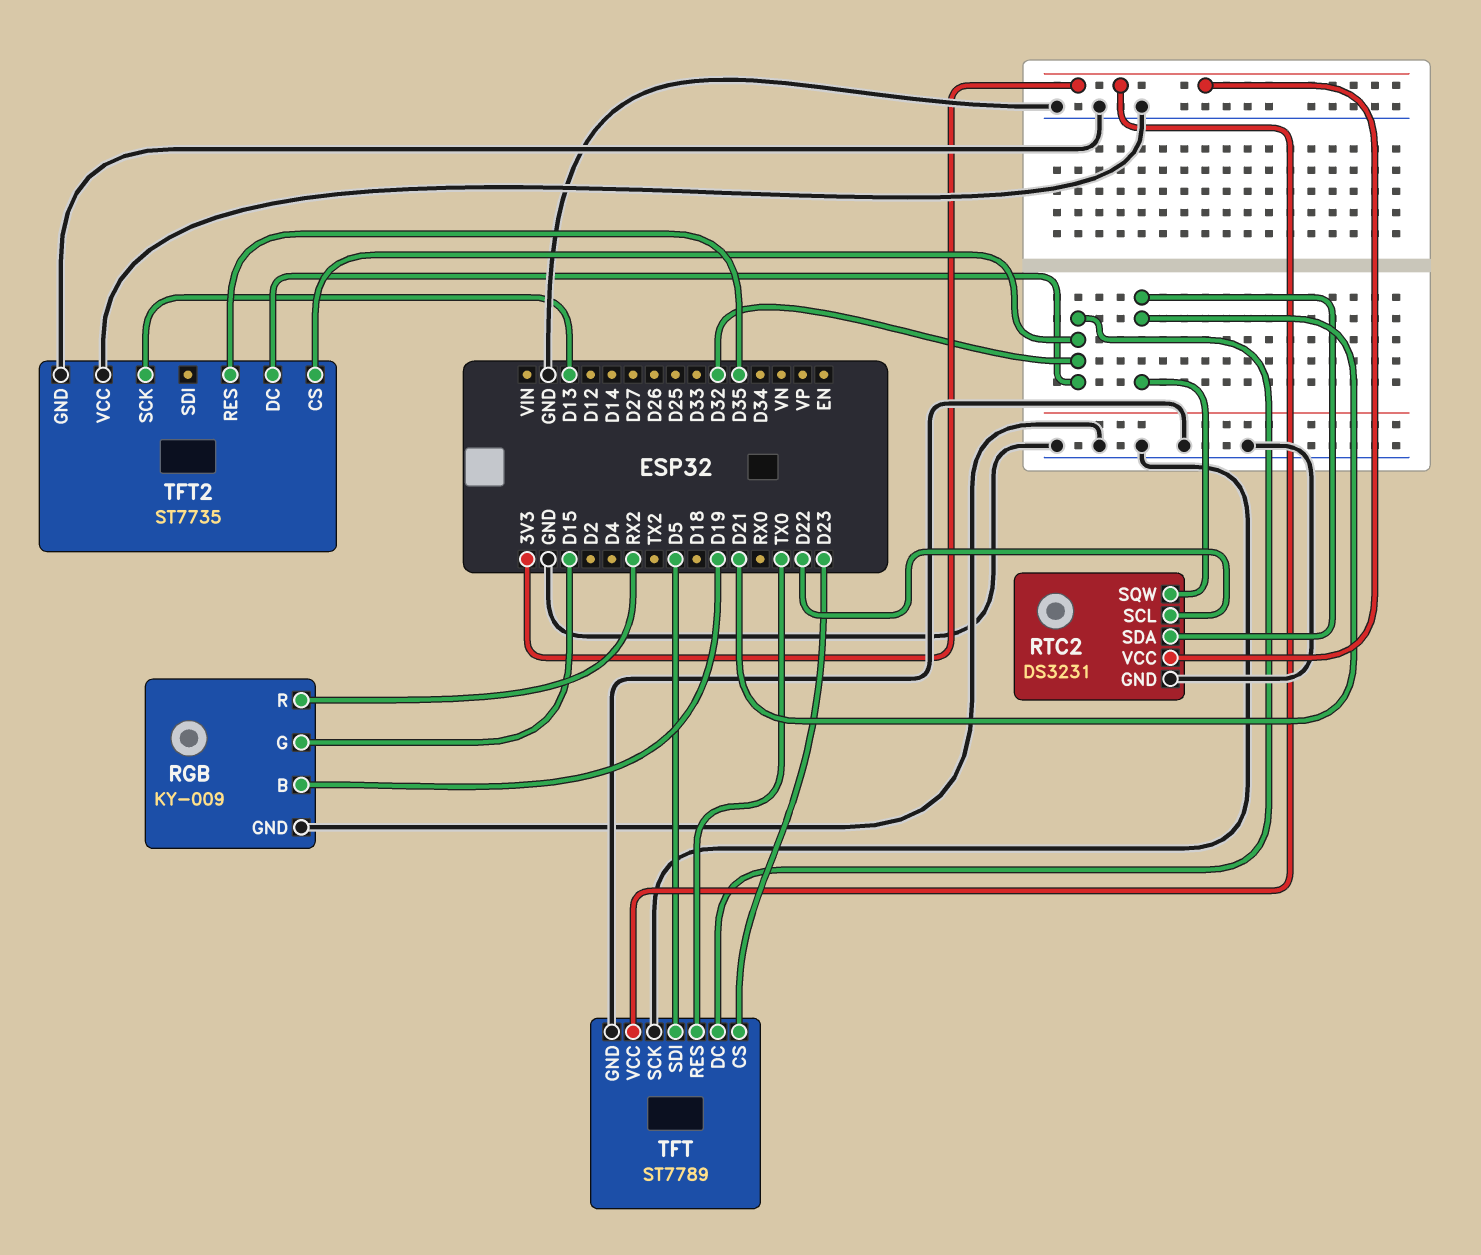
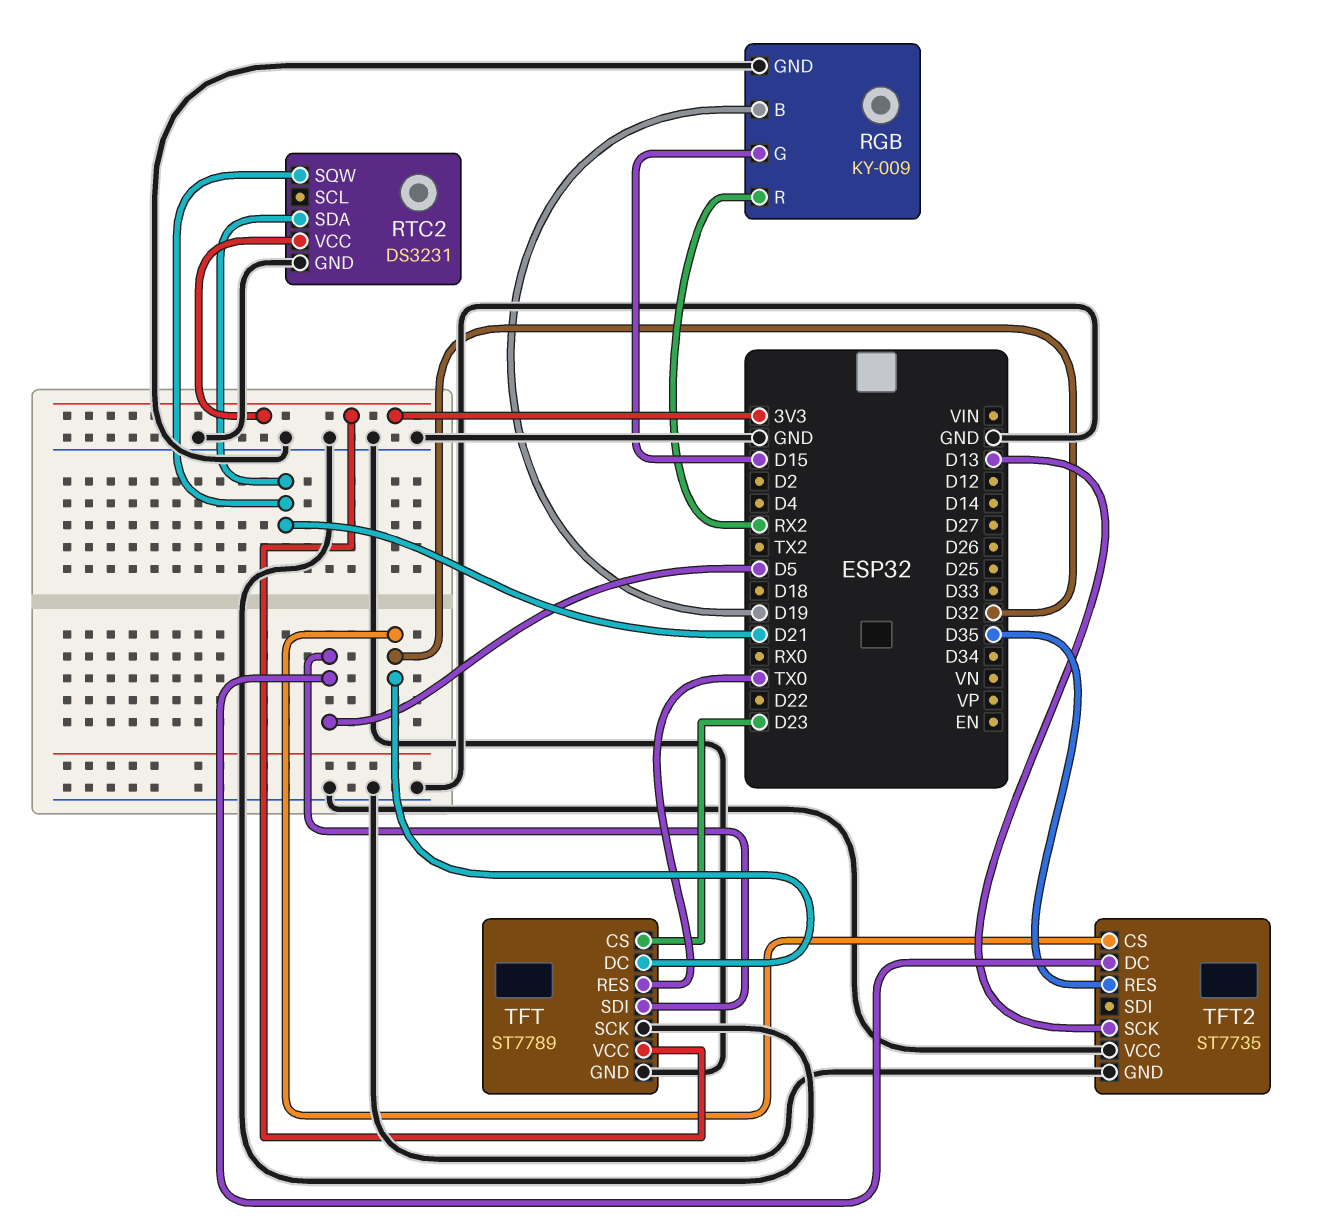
RTC2 pin SCL: D22 -> none
TFT2 pin DC: D32 -> D5

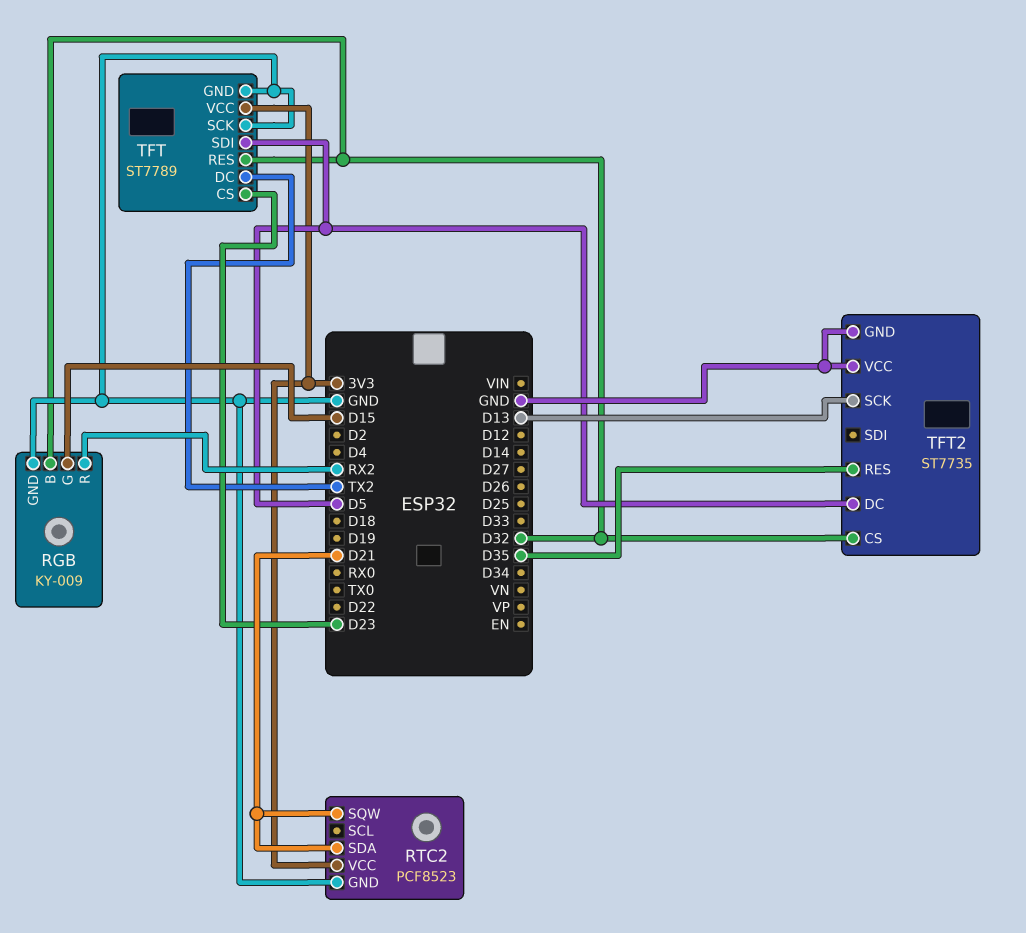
RGB pin B: D19 -> D32
RTC2: DS3231 -> PCF8523
TFT pin DC: D32 -> TX2
TFT pin RES: TX0 -> D32

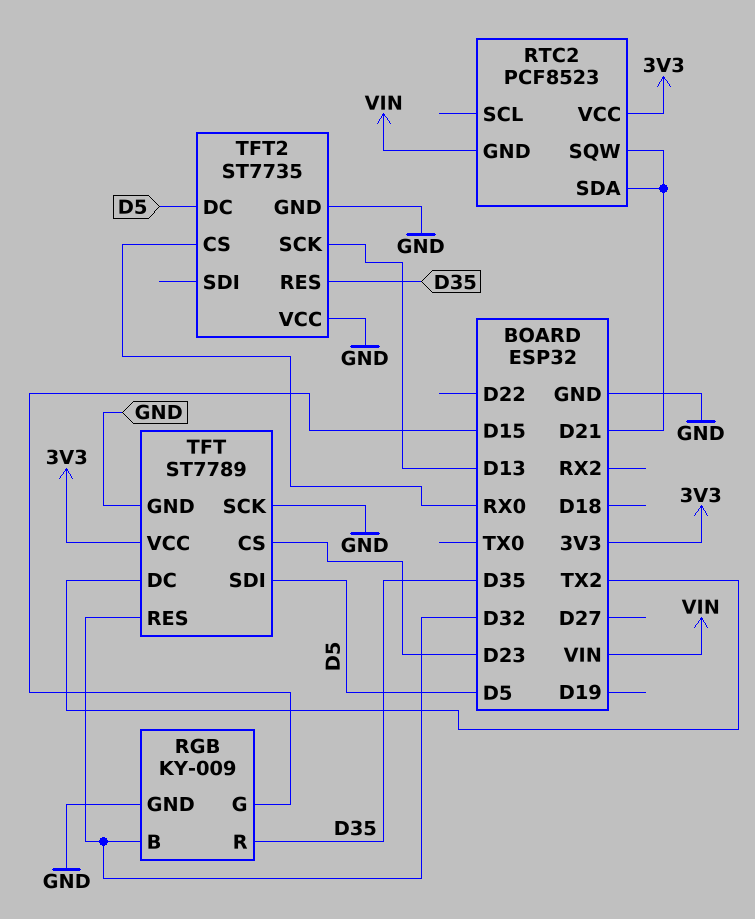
RGB pin R: RX2 -> D35
RTC2 pin GND: GND -> VIN
TFT2 pin CS: D32 -> RX0

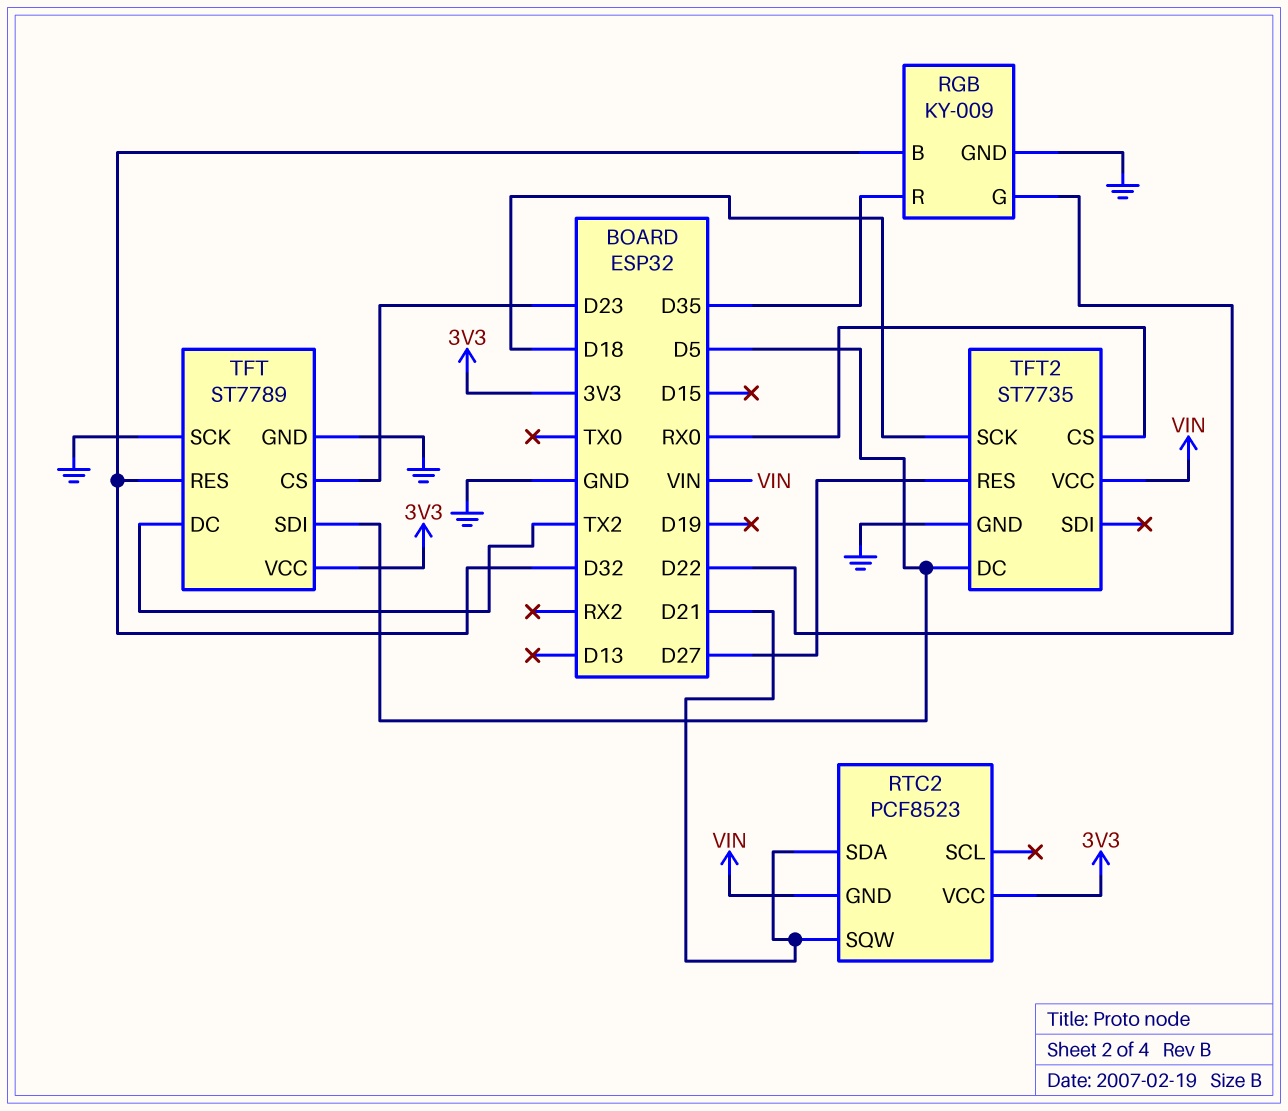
RGB pin G: D15 -> D22
TFT2 pin RES: D35 -> D27
TFT2 pin SCK: D13 -> D18
TFT2 pin VCC: GND -> VIN

